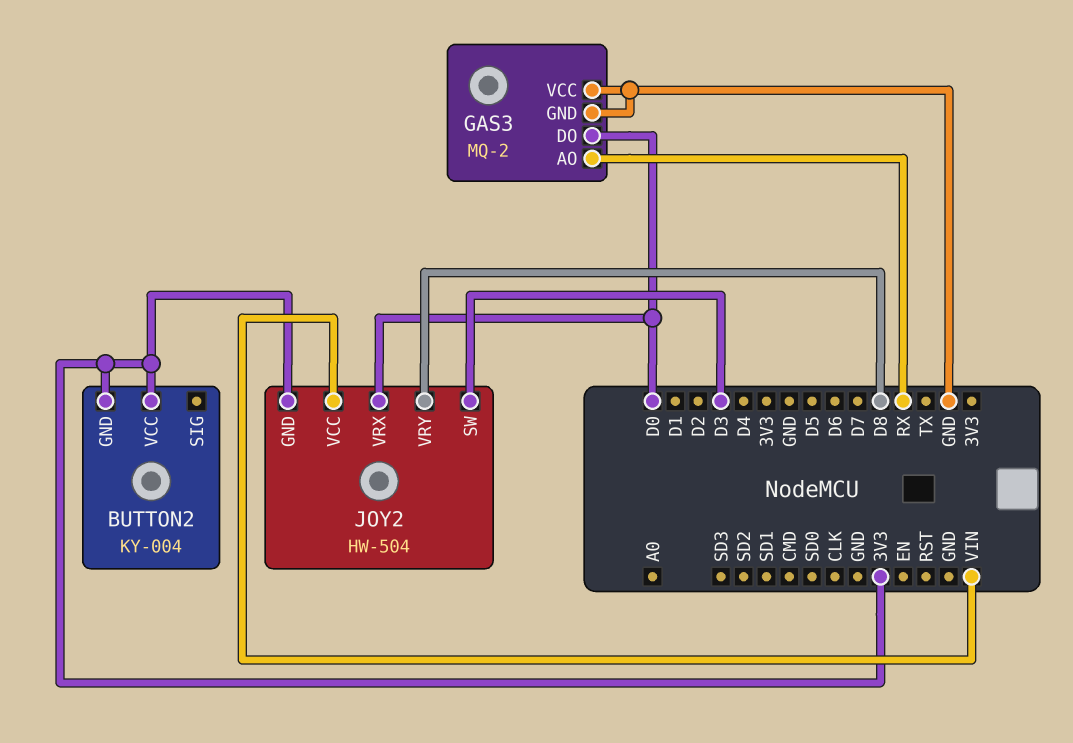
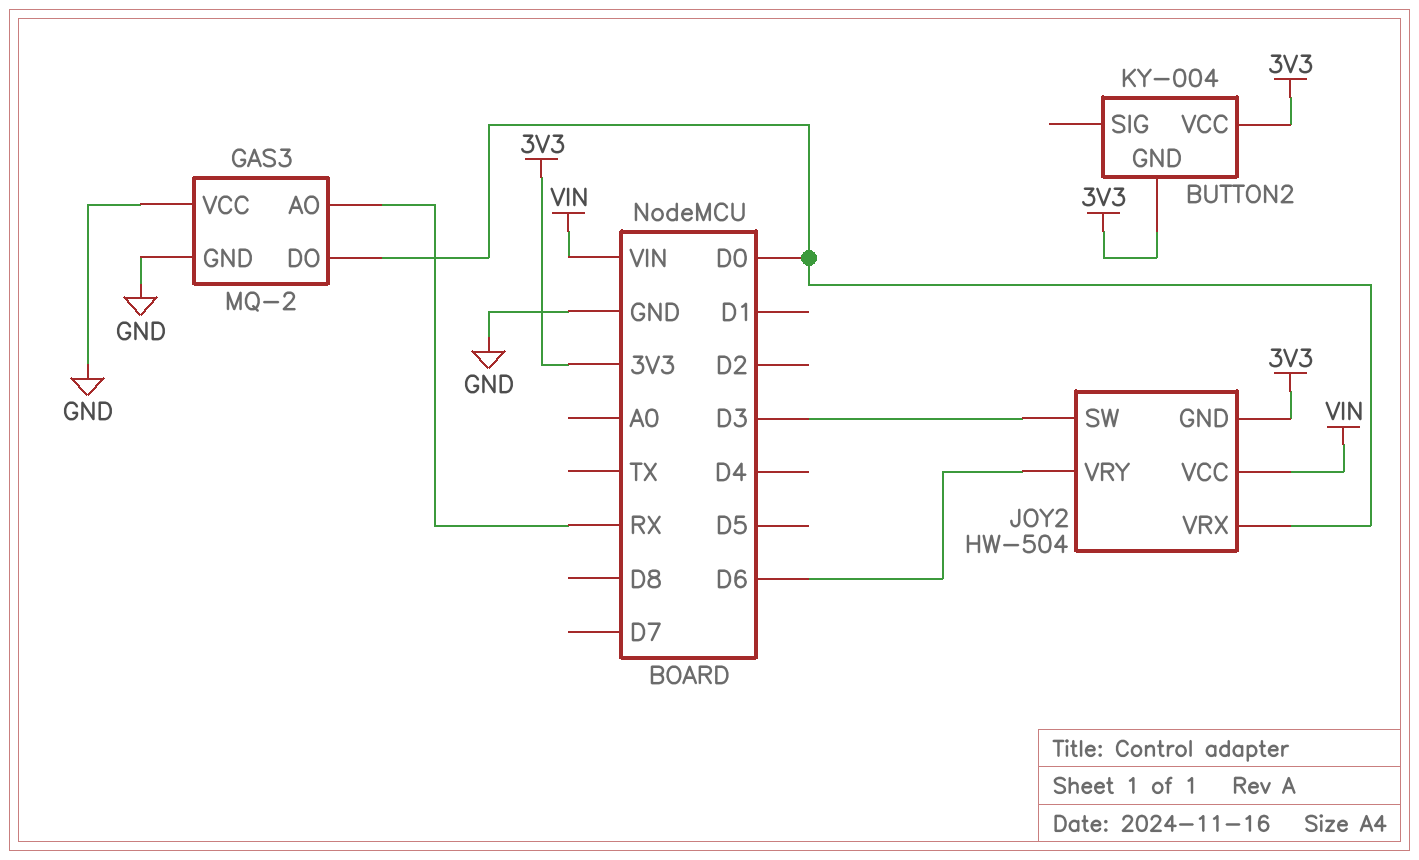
JOY2 pin VRY: D8 -> D6

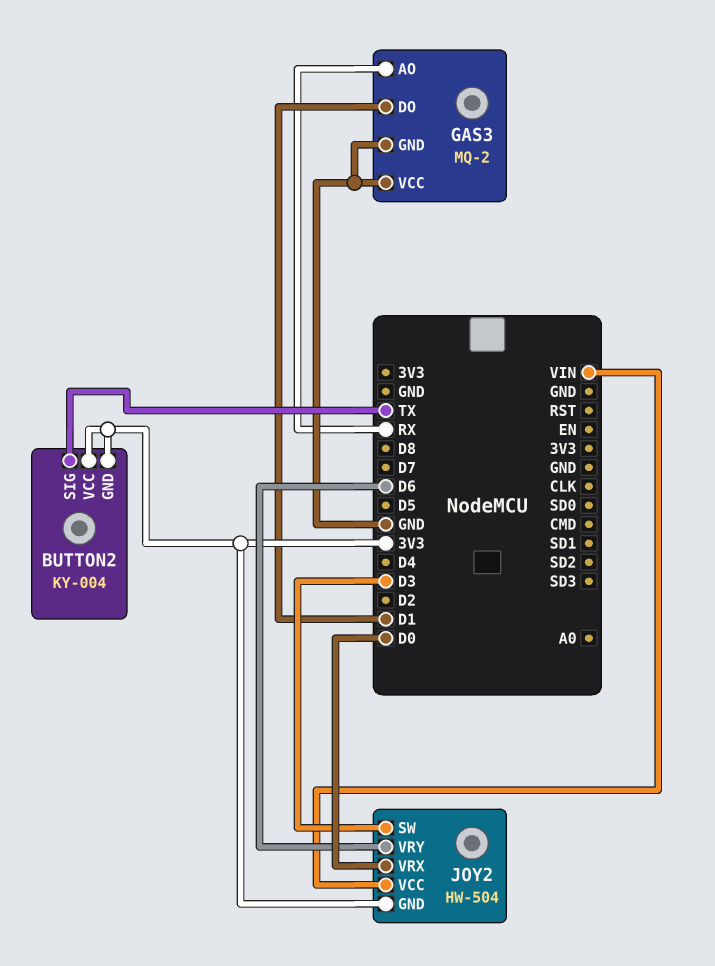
BUTTON2 pin SIG: none -> TX
GAS3 pin DO: D0 -> D1

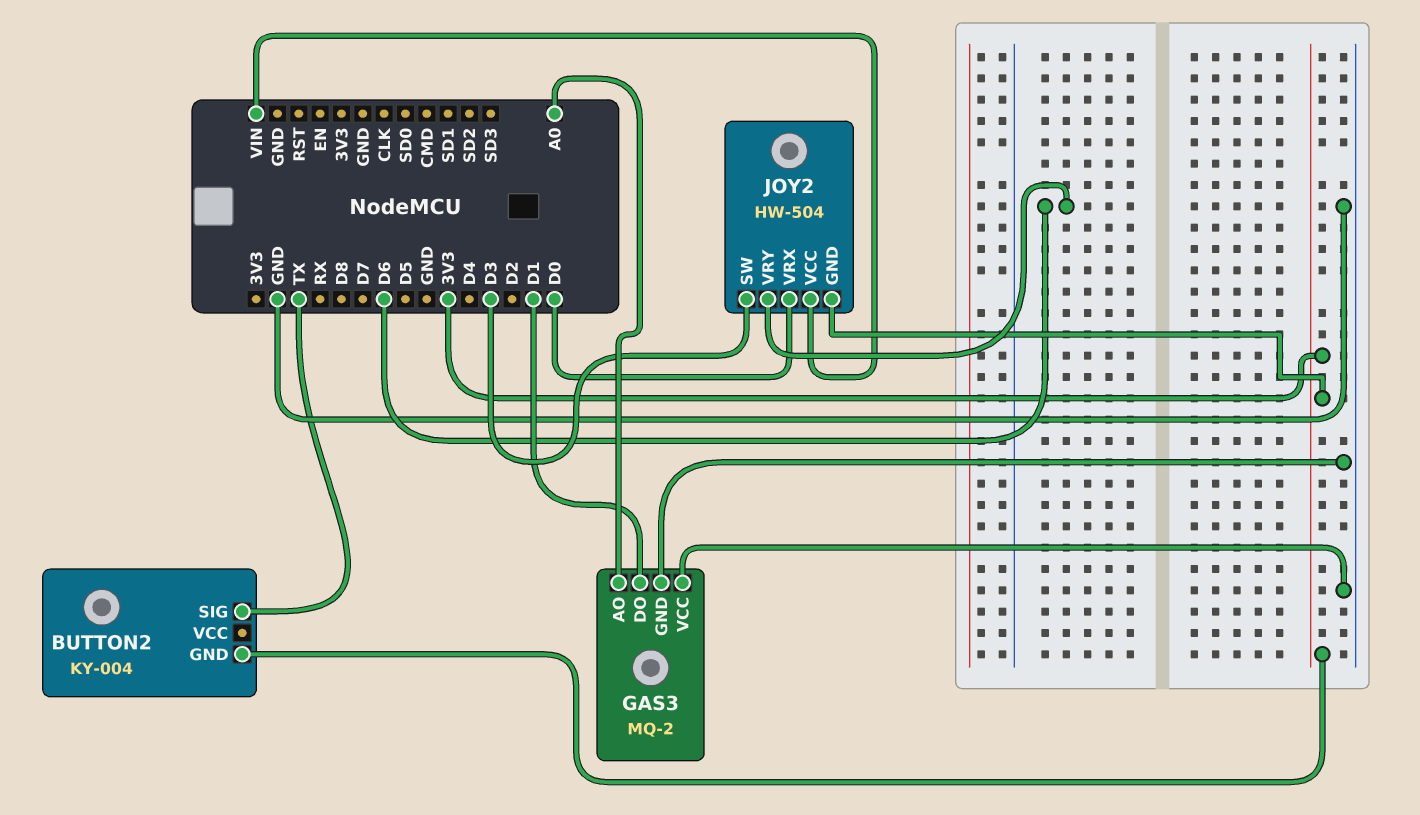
BUTTON2 pin VCC: 3V3 -> none
GAS3 pin AO: RX -> A0

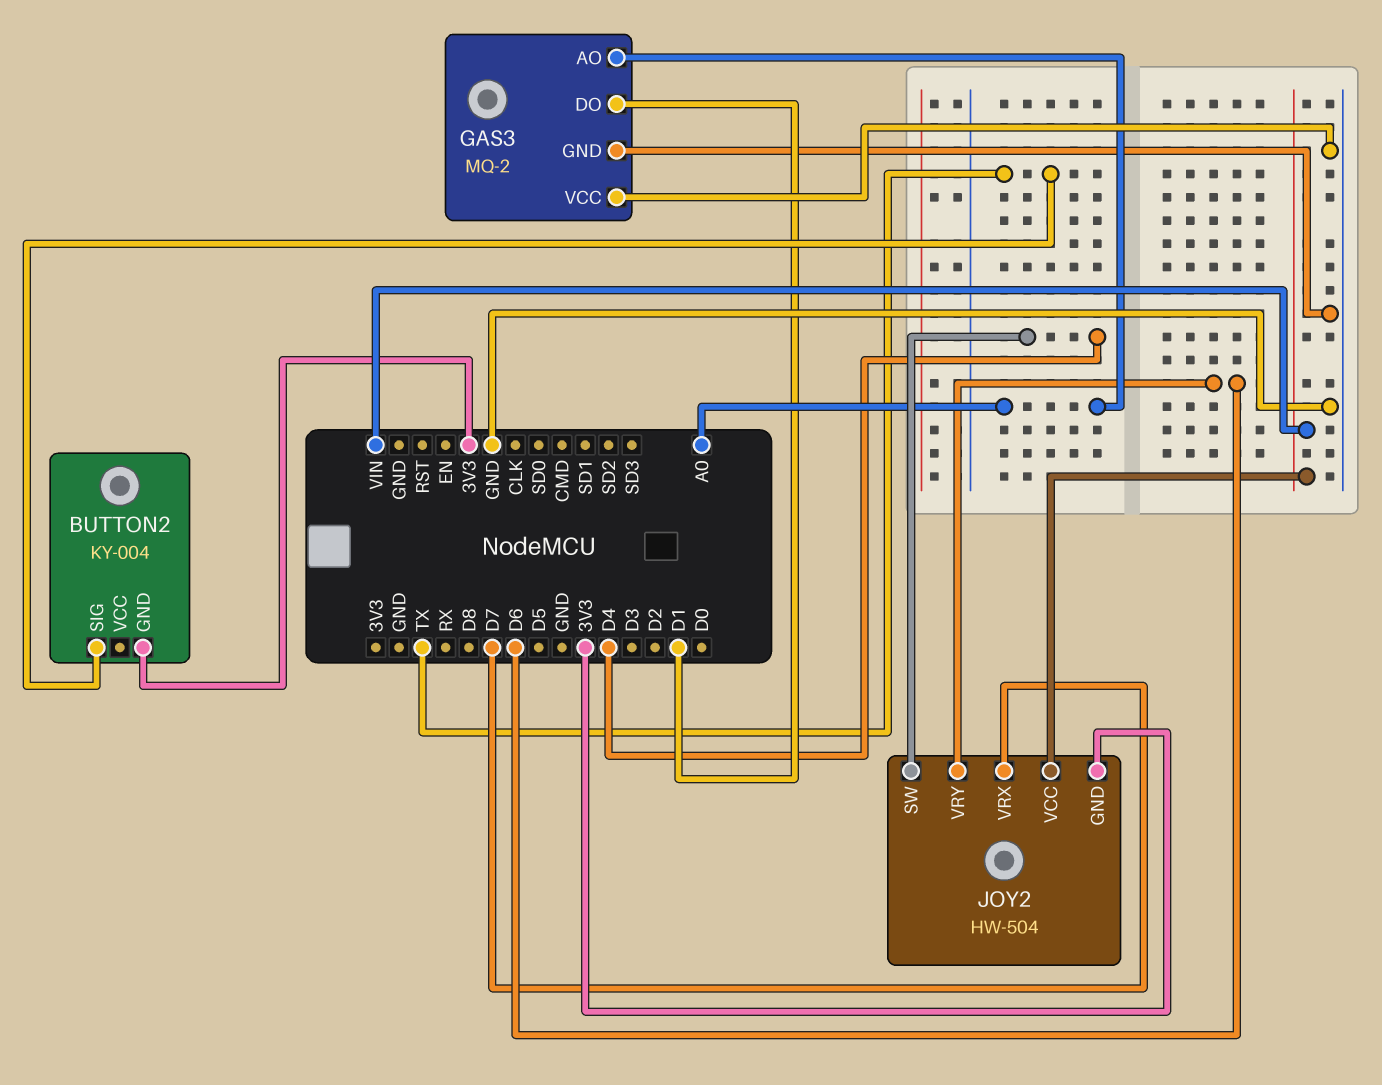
JOY2 pin SW: D3 -> D4
JOY2 pin VRX: D0 -> D7

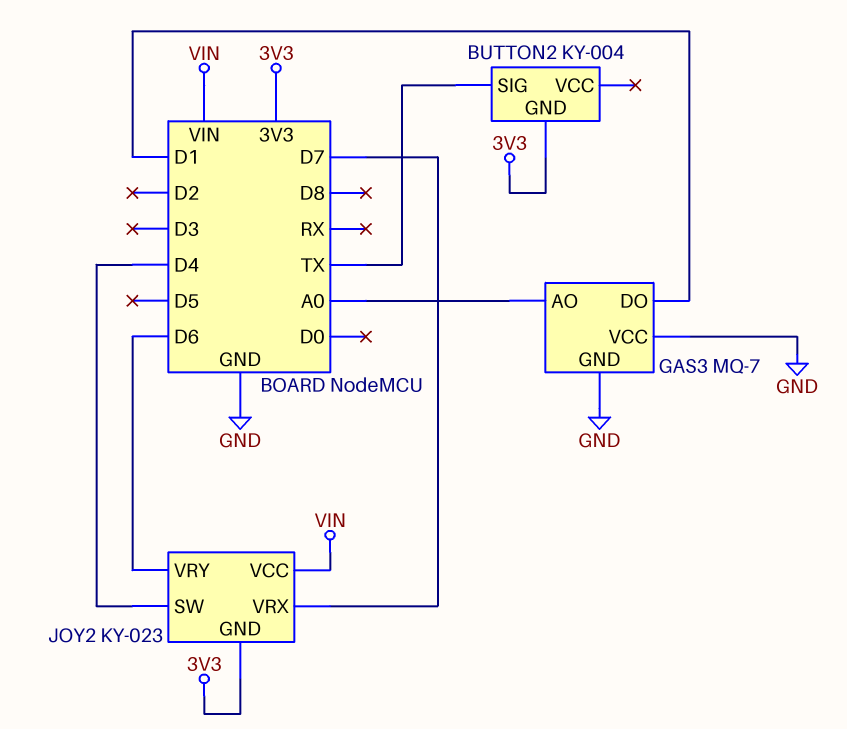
GAS3: MQ-2 -> MQ-7
JOY2: HW-504 -> KY-023

